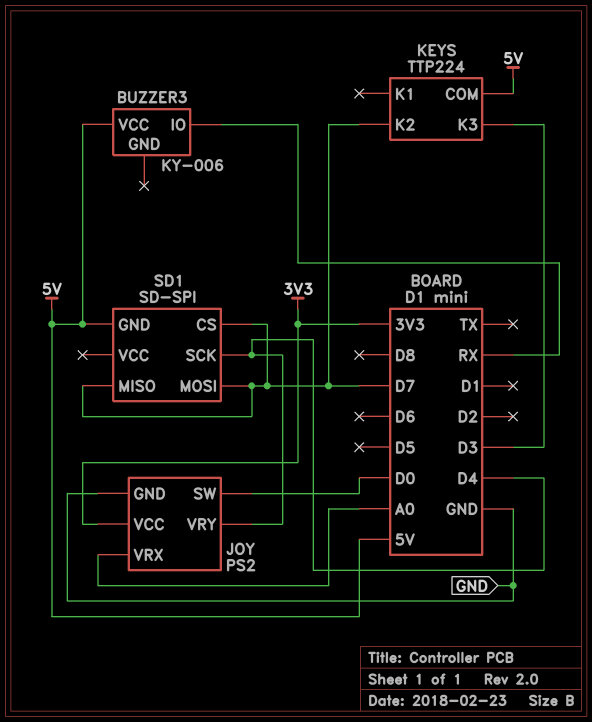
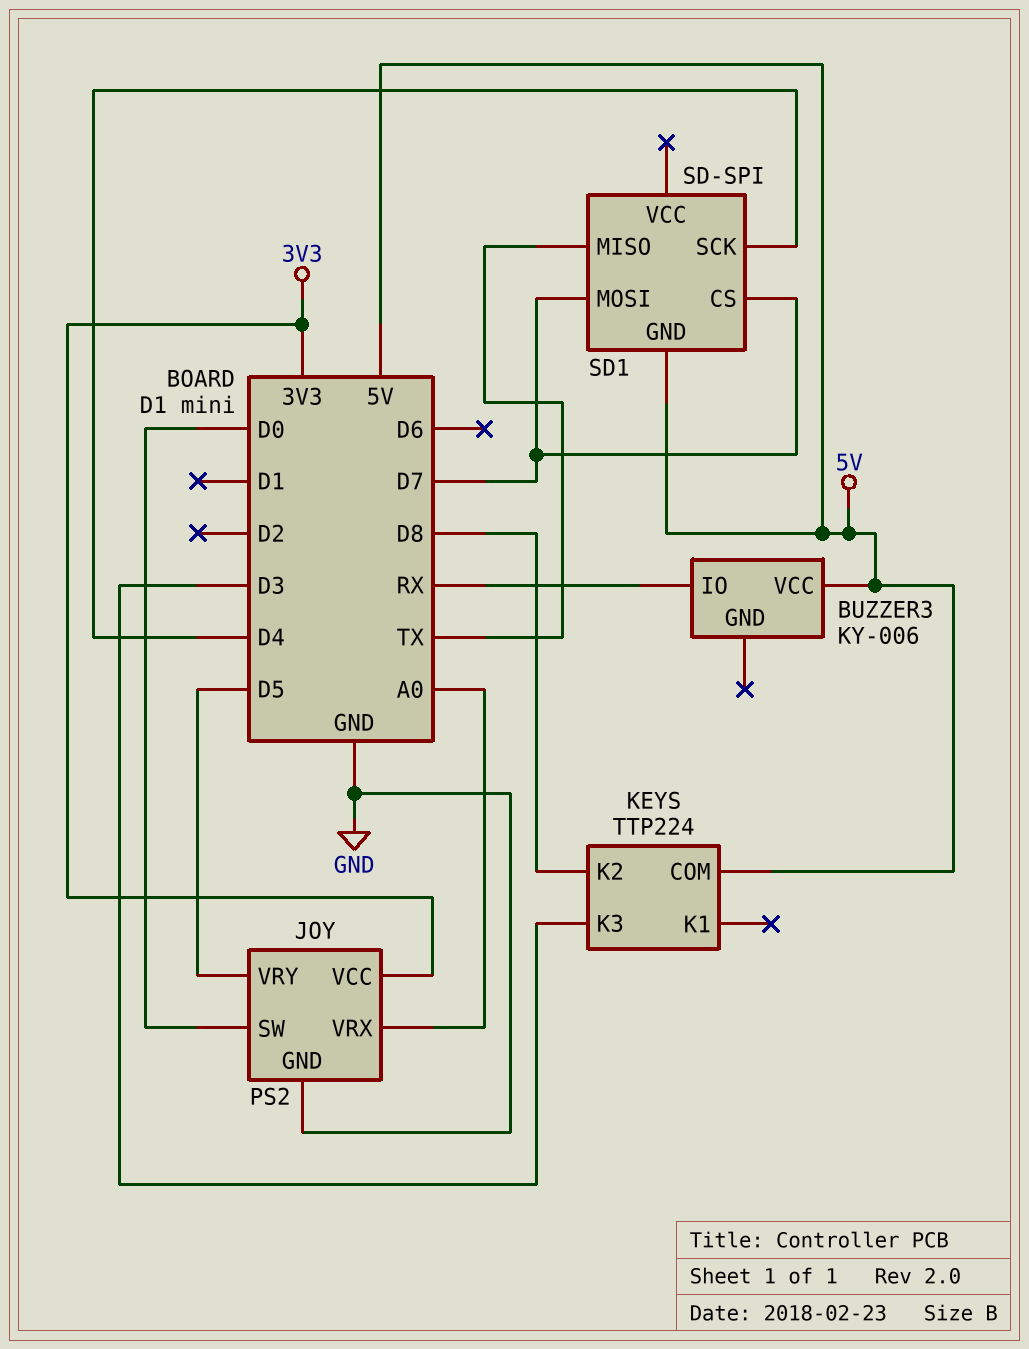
JOY pin VRY: D4 -> D5
KEYS pin K2: D7 -> D8
SD1 pin MISO: D7 -> TX

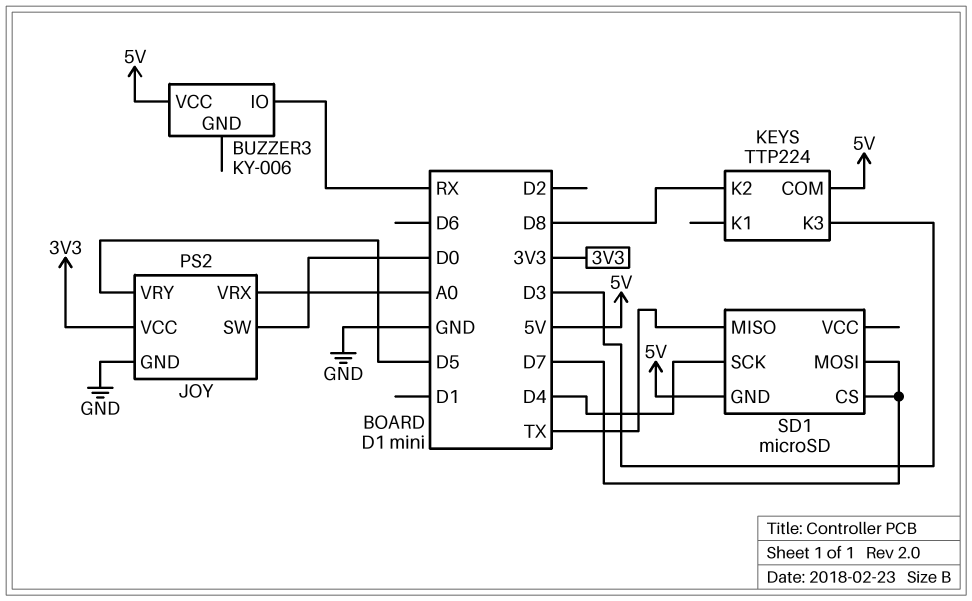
SD1: SD-SPI -> microSD

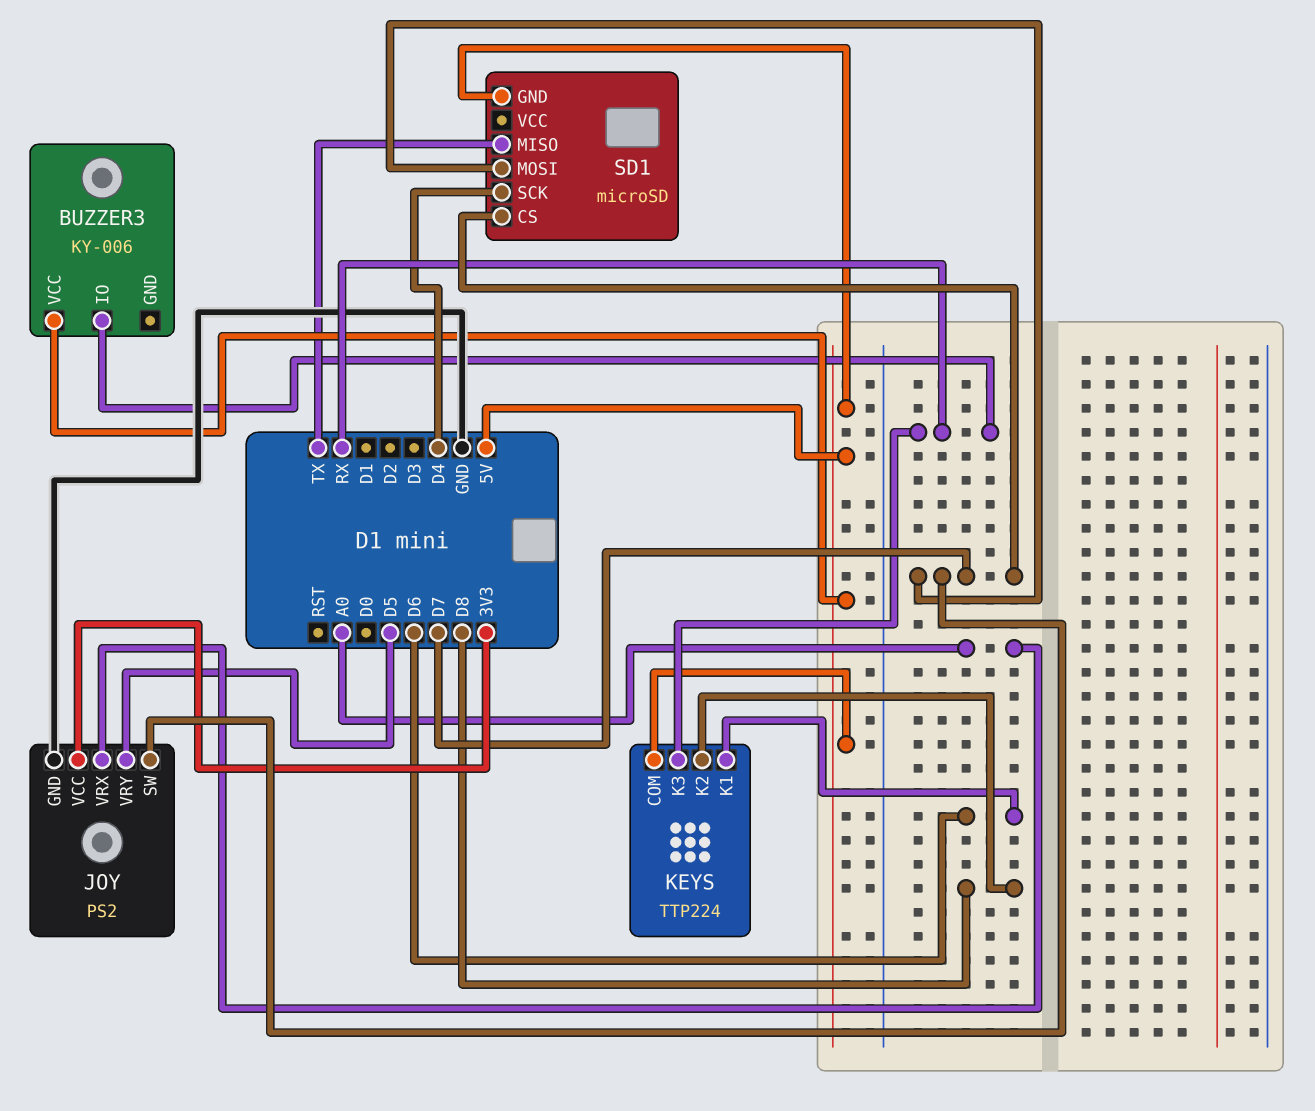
JOY pin SW: D0 -> D7
KEYS pin K1: none -> D6
KEYS pin K3: D3 -> RX

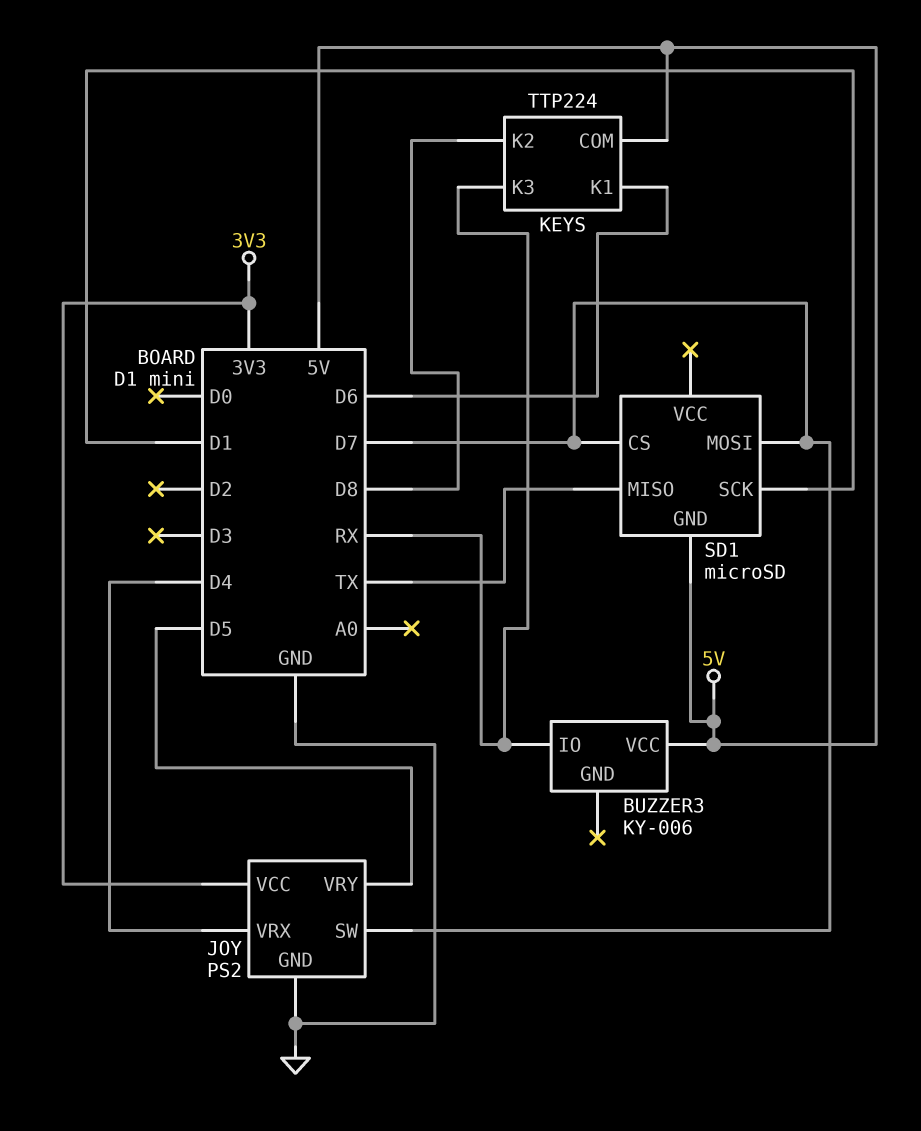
JOY pin VRX: A0 -> D4
SD1 pin SCK: D4 -> D1

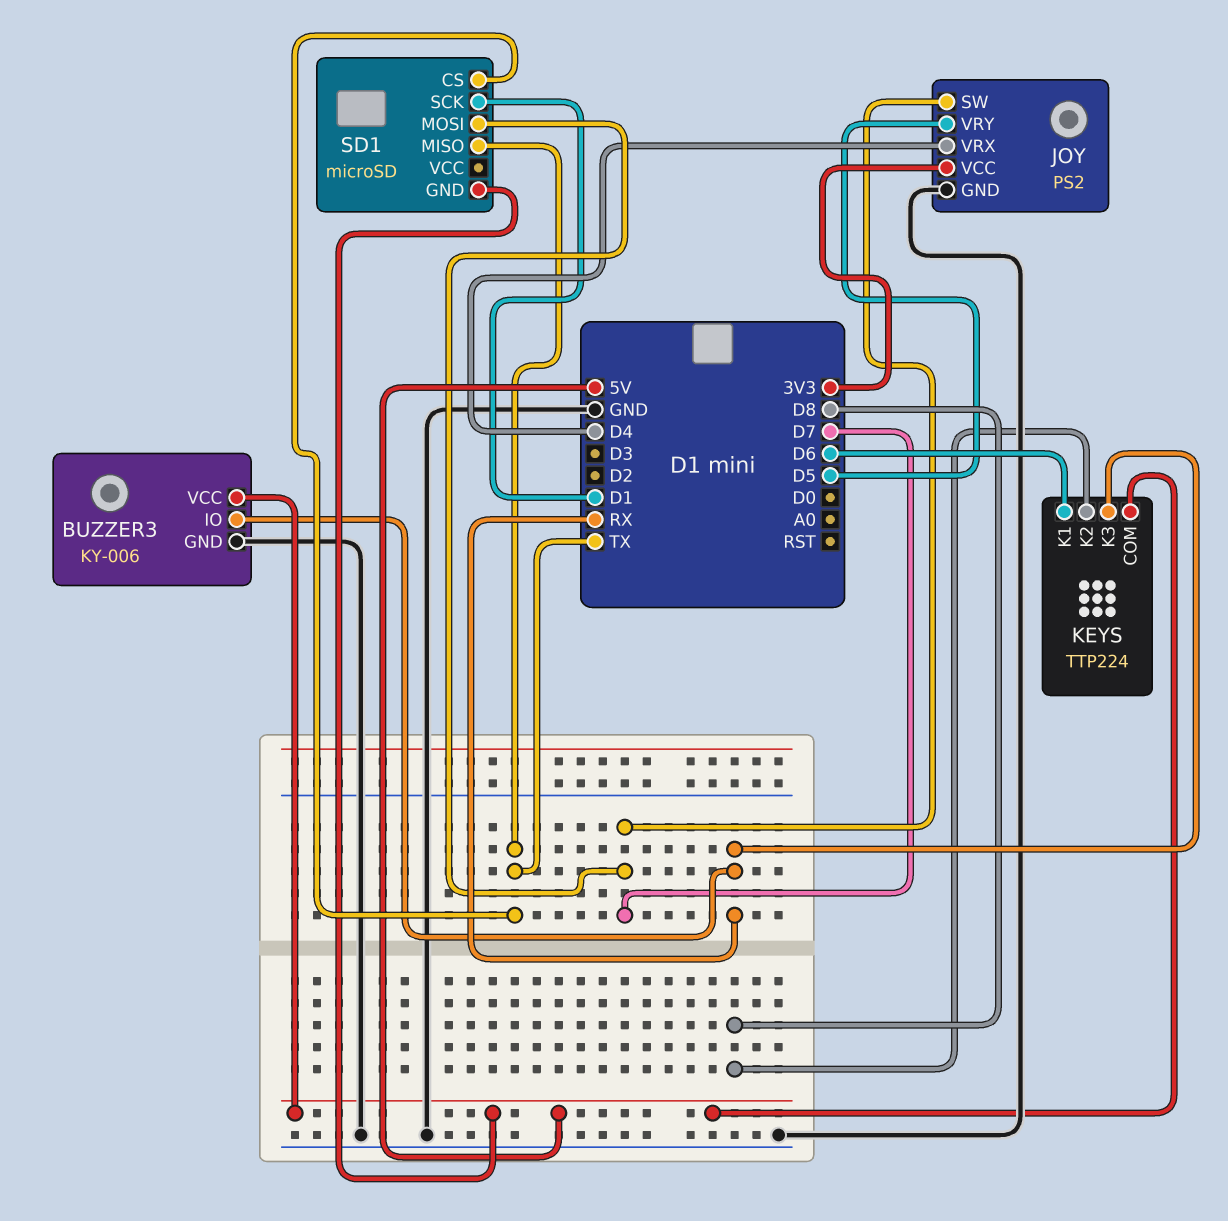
BUZZER3 pin GND: none -> GND
SD1 pin CS: D7 -> TX

